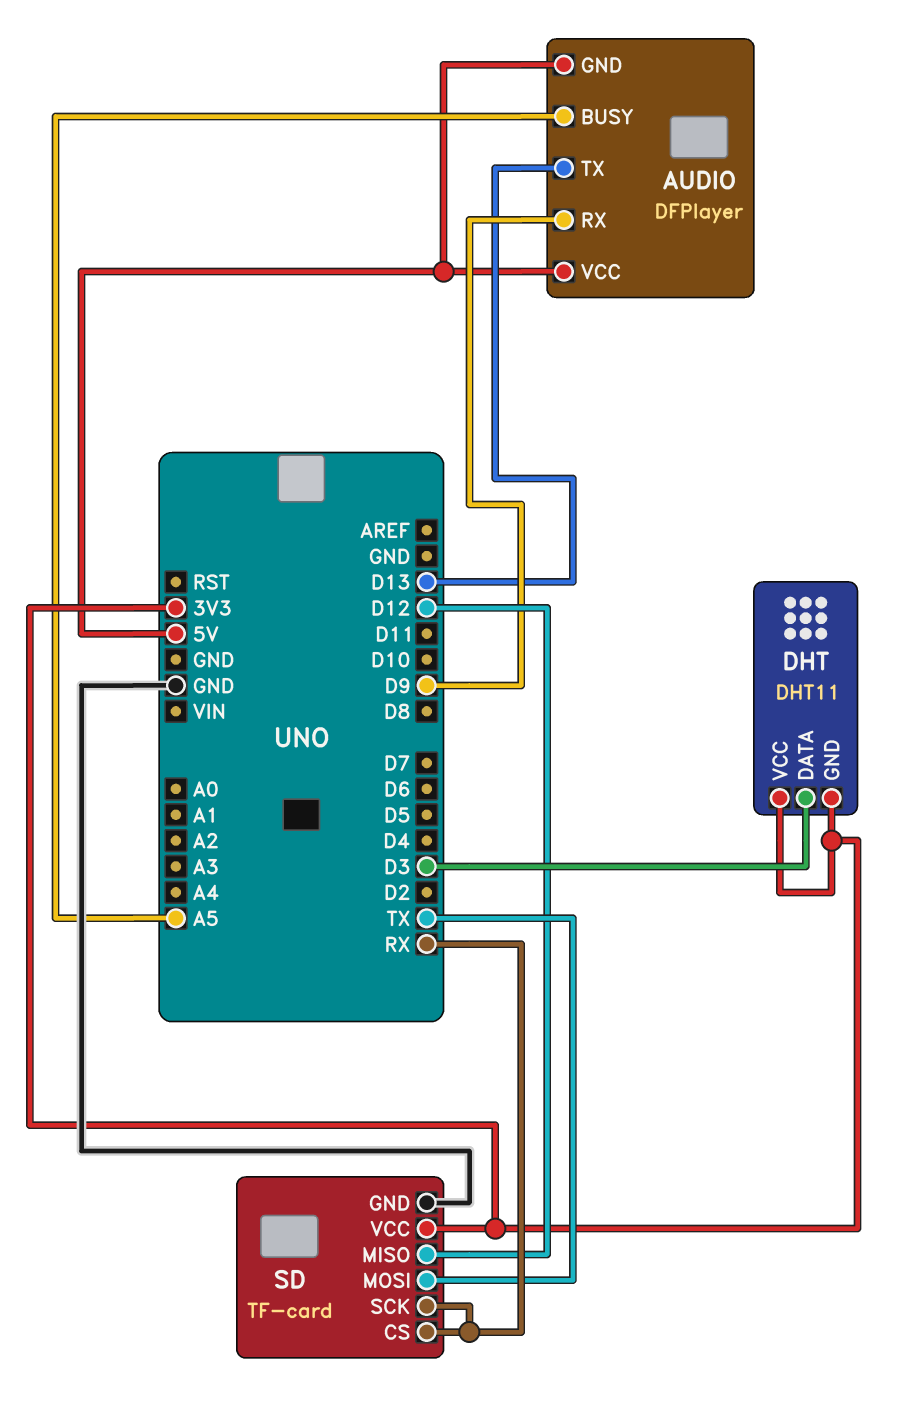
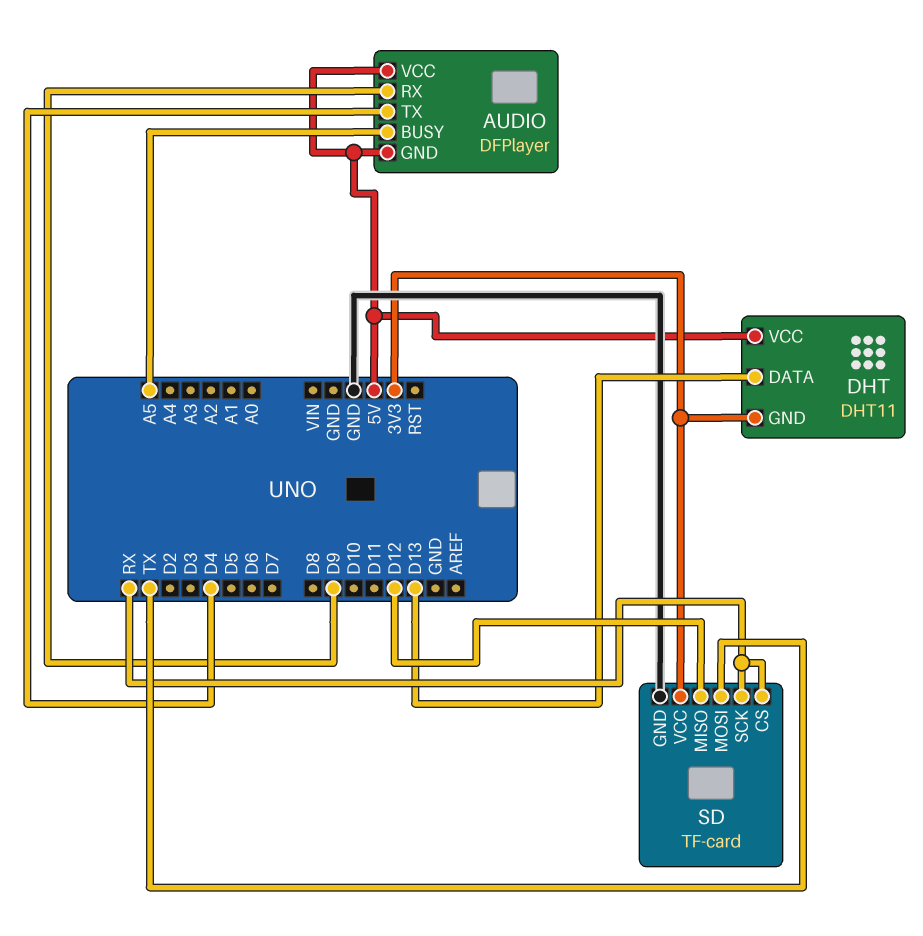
AUDIO pin TX: D13 -> D4
DHT pin DATA: D3 -> D13
DHT pin VCC: 3V3 -> 5V

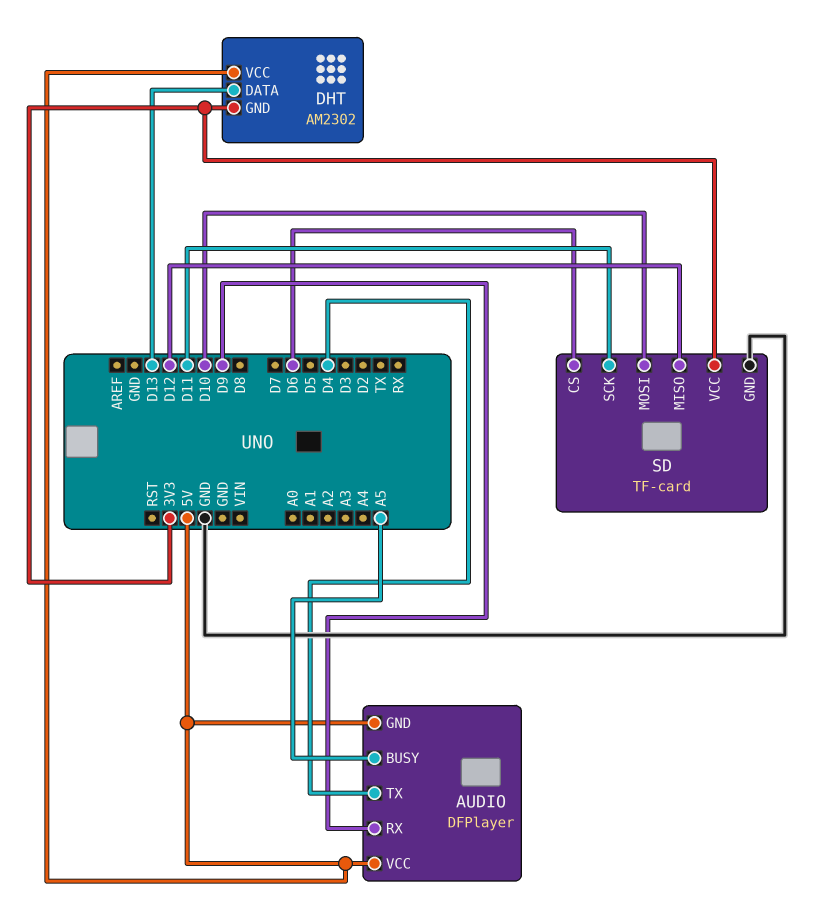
DHT: DHT11 -> AM2302
SD pin CS: RX -> D6
SD pin MOSI: TX -> D10
SD pin SCK: RX -> D11

